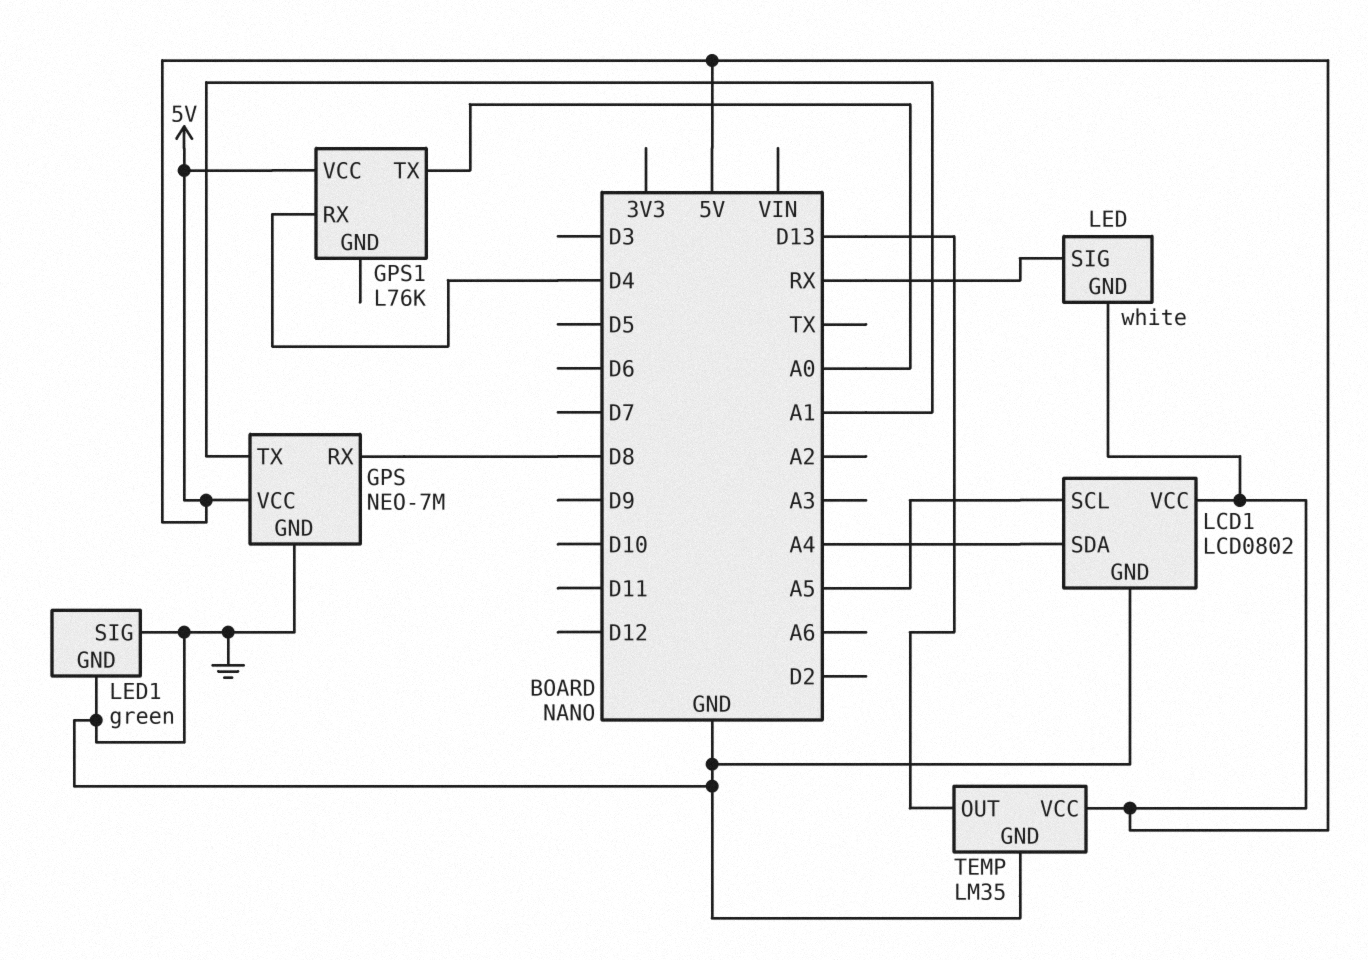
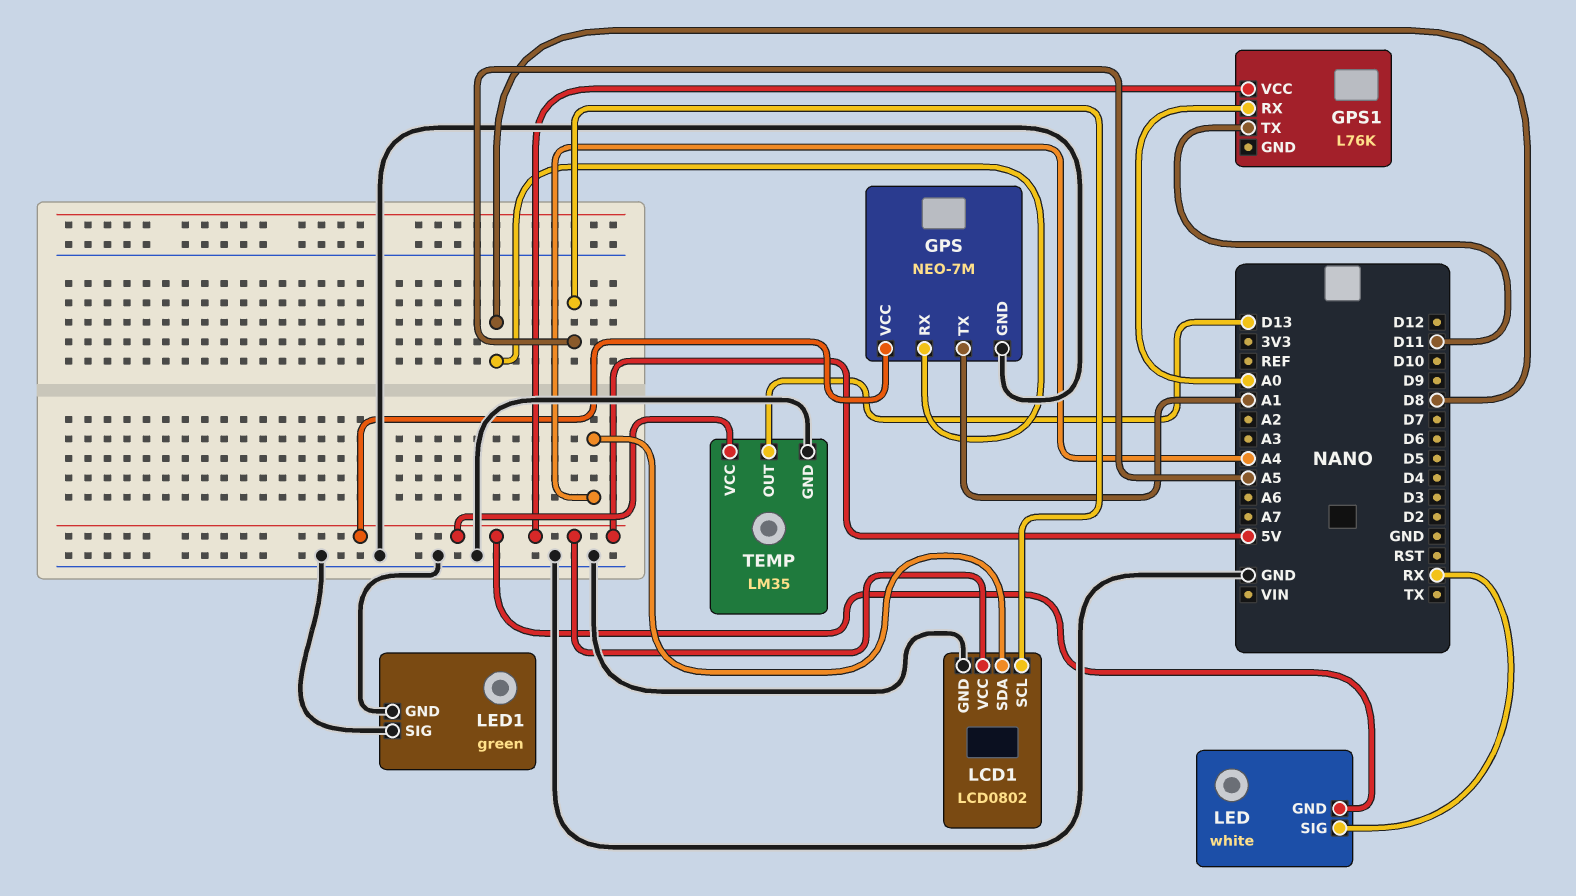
GPS1 pin RX: D4 -> A0
GPS1 pin TX: A0 -> D11

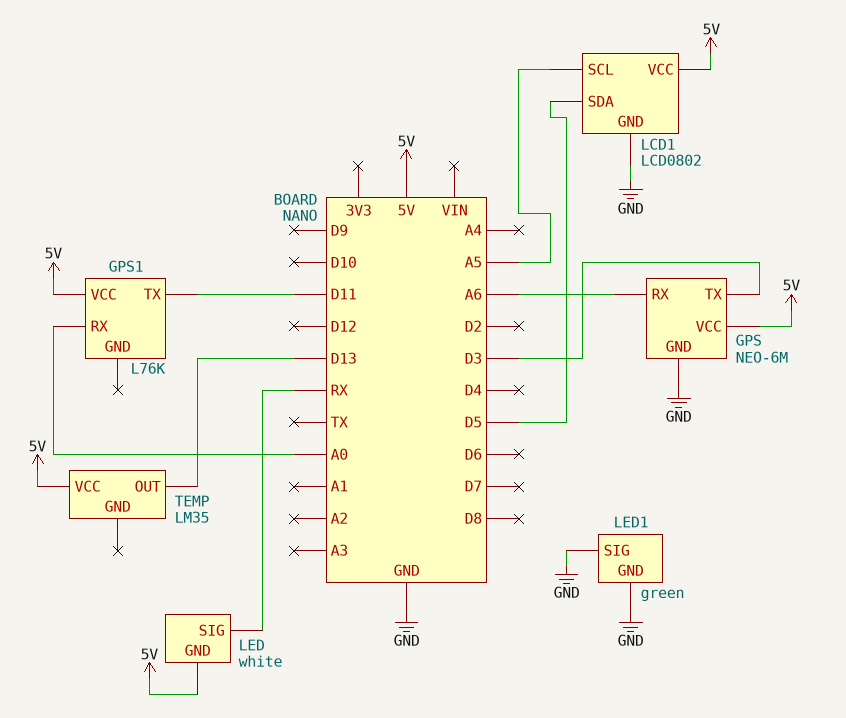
GPS: NEO-7M -> NEO-6M
GPS pin RX: D8 -> A6
GPS pin TX: A1 -> D3
LCD1 pin SDA: A4 -> D5
TEMP pin GND: GND -> none

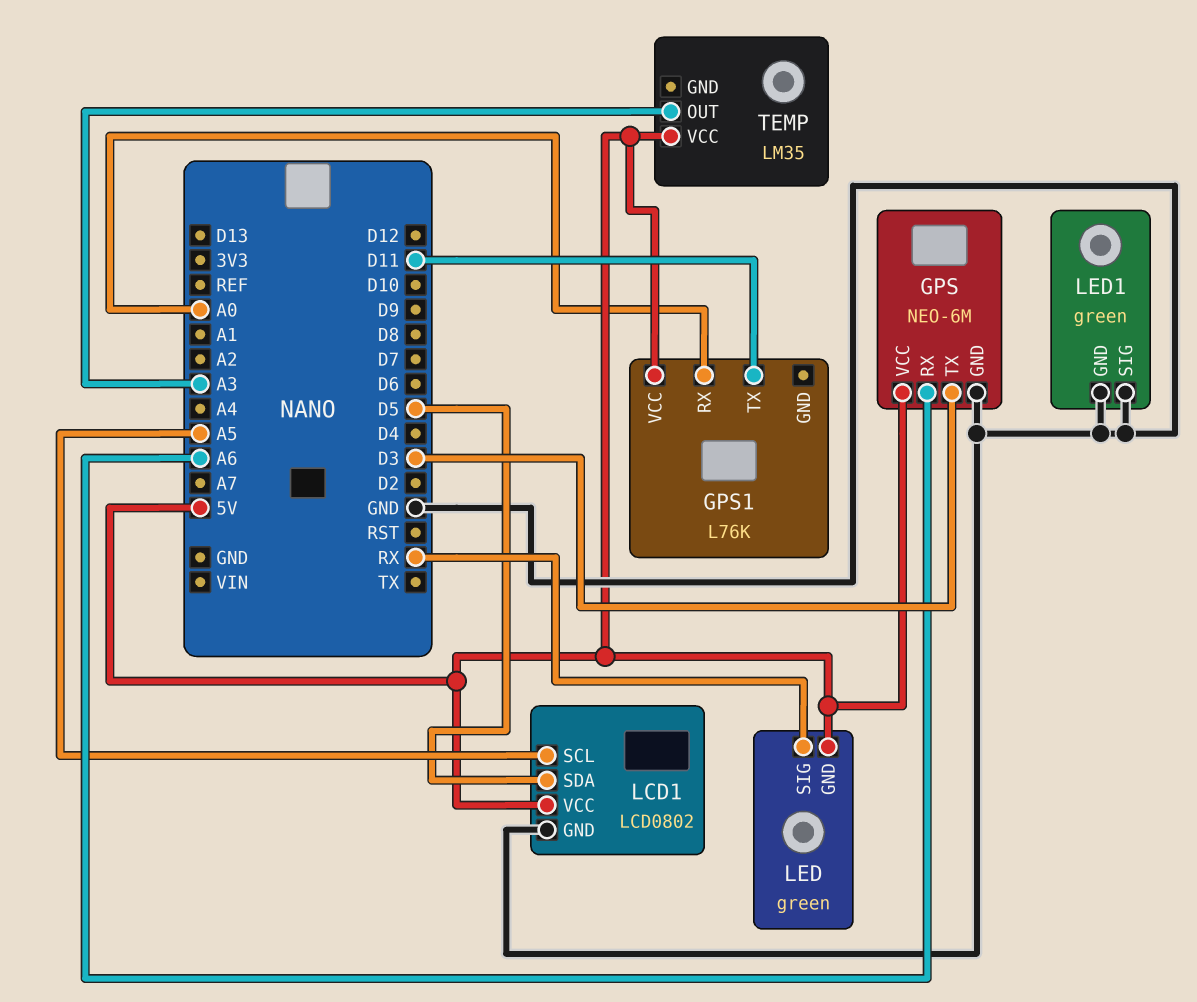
LED: white -> green
TEMP pin OUT: D13 -> A3

